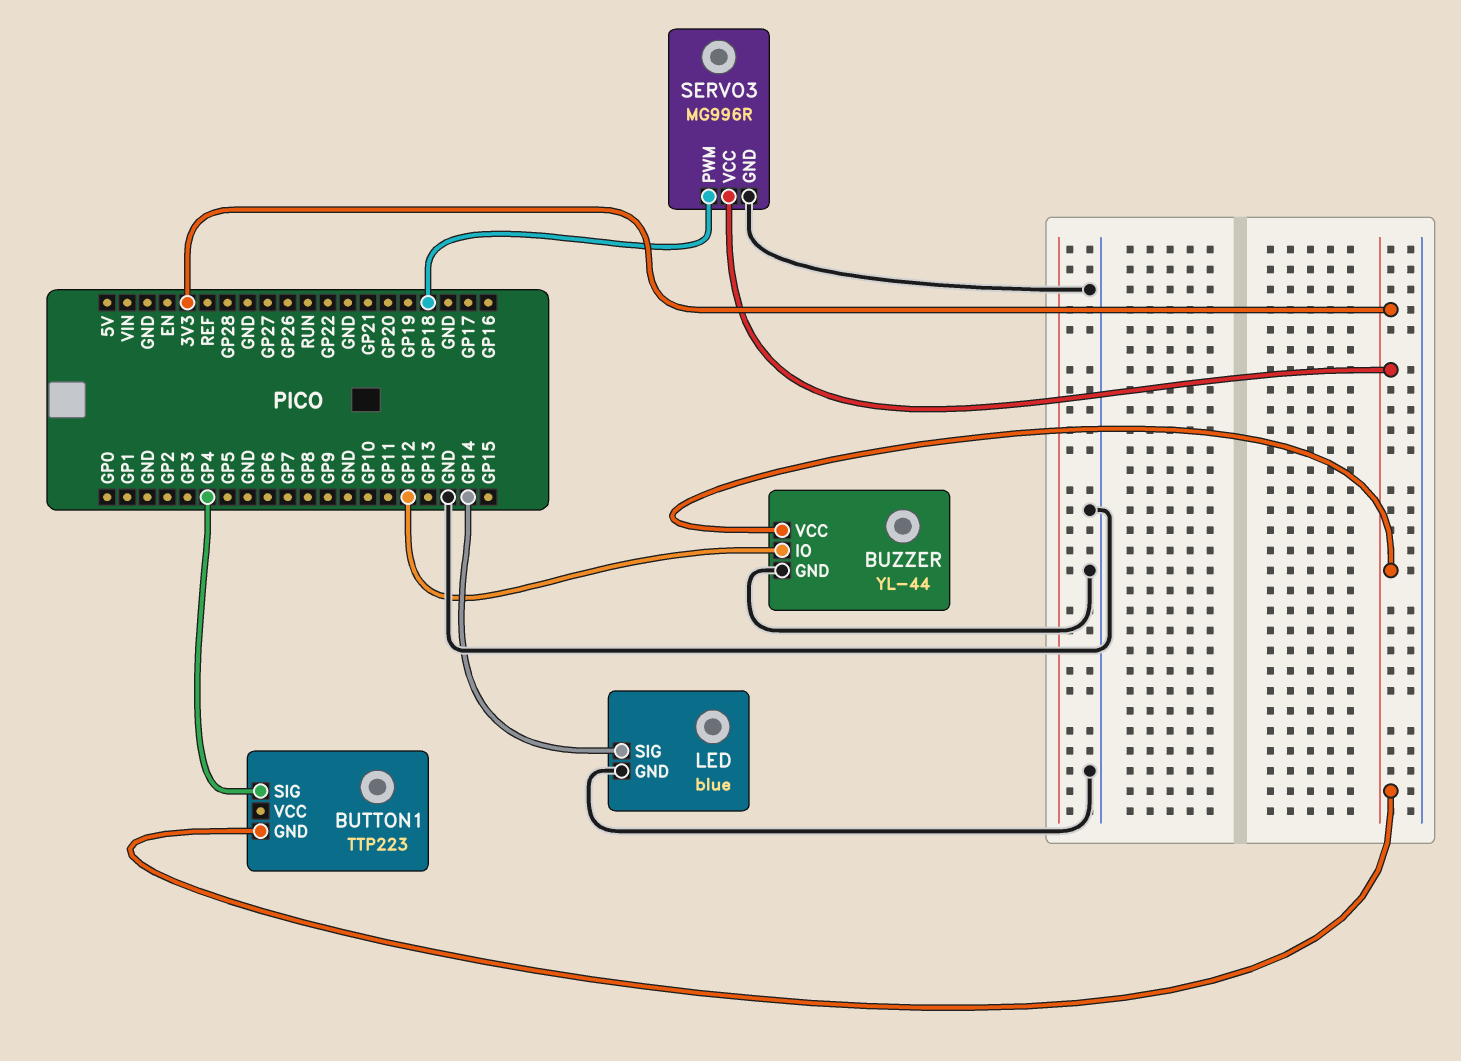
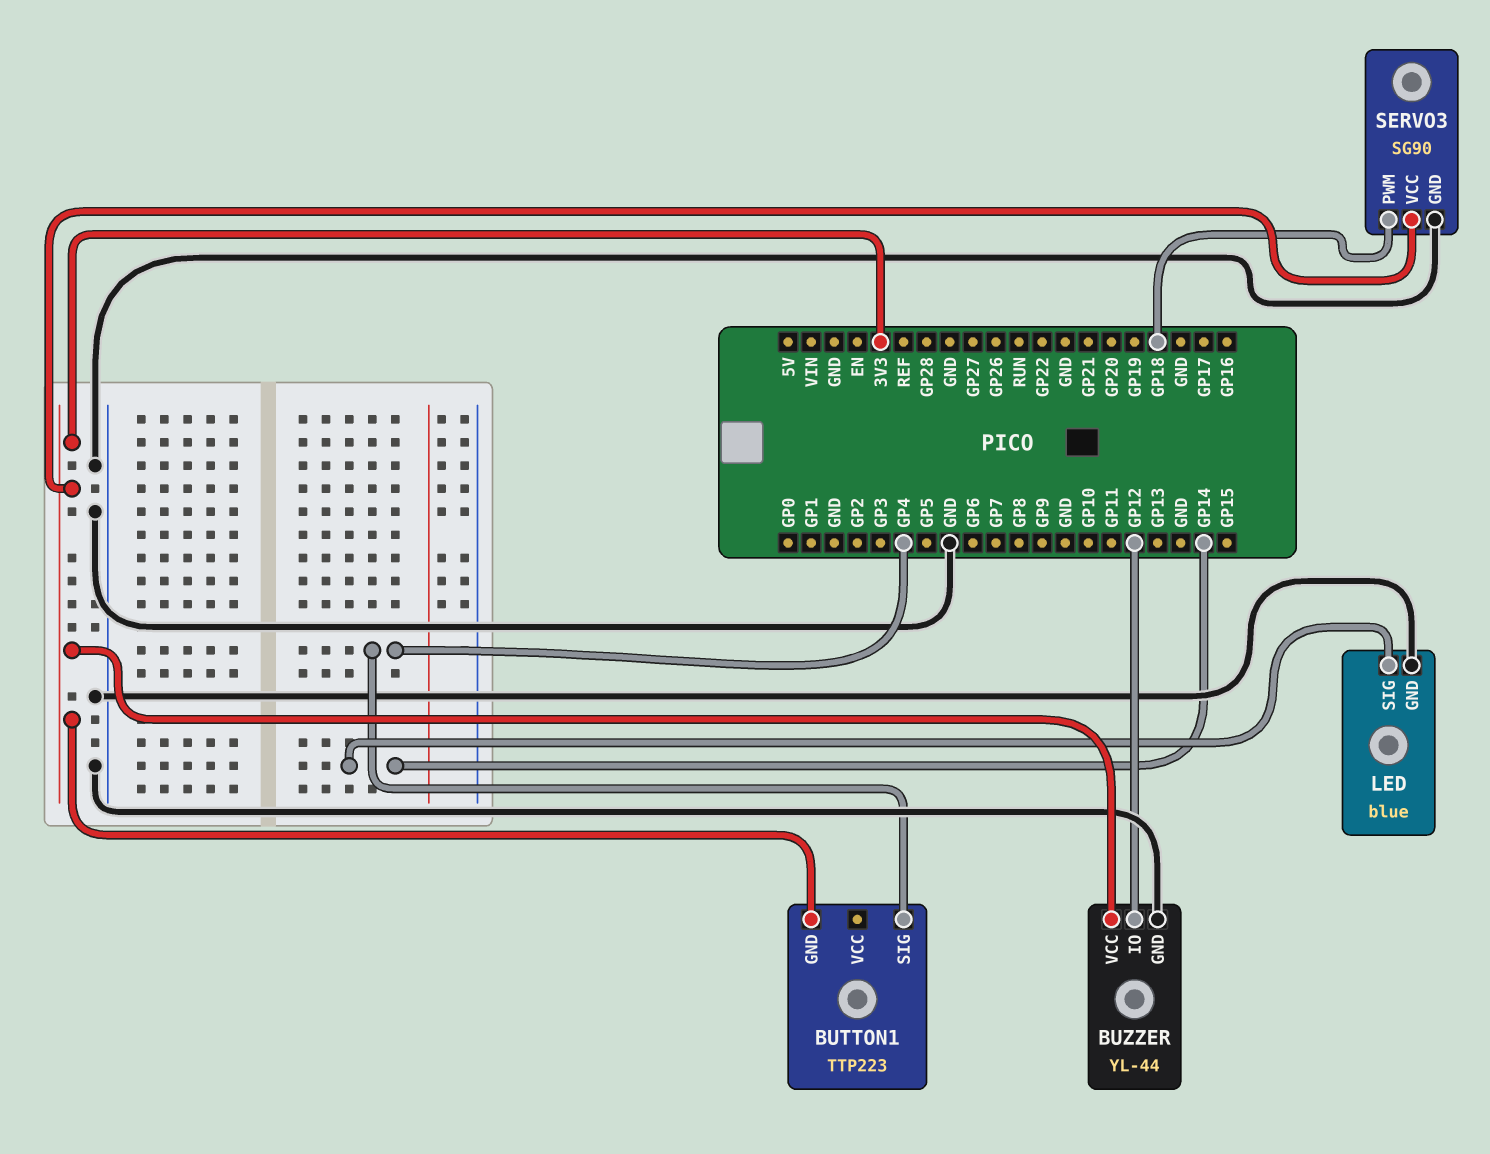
SERVO3: MG996R -> SG90

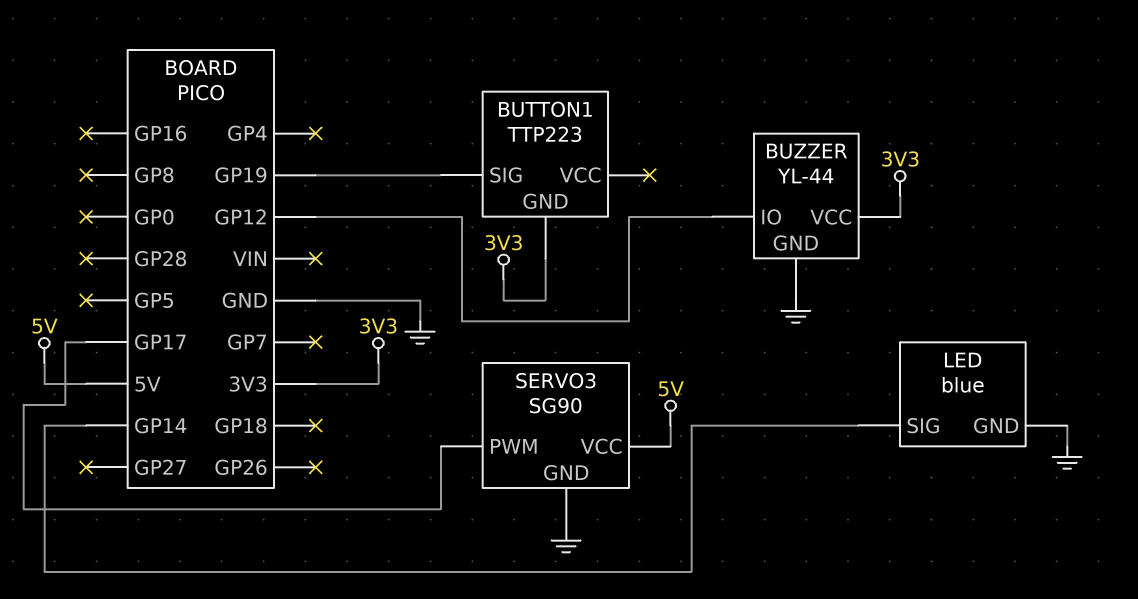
BUTTON1 pin SIG: GP4 -> GP19
SERVO3 pin PWM: GP18 -> GP17
SERVO3 pin VCC: 3V3 -> 5V

